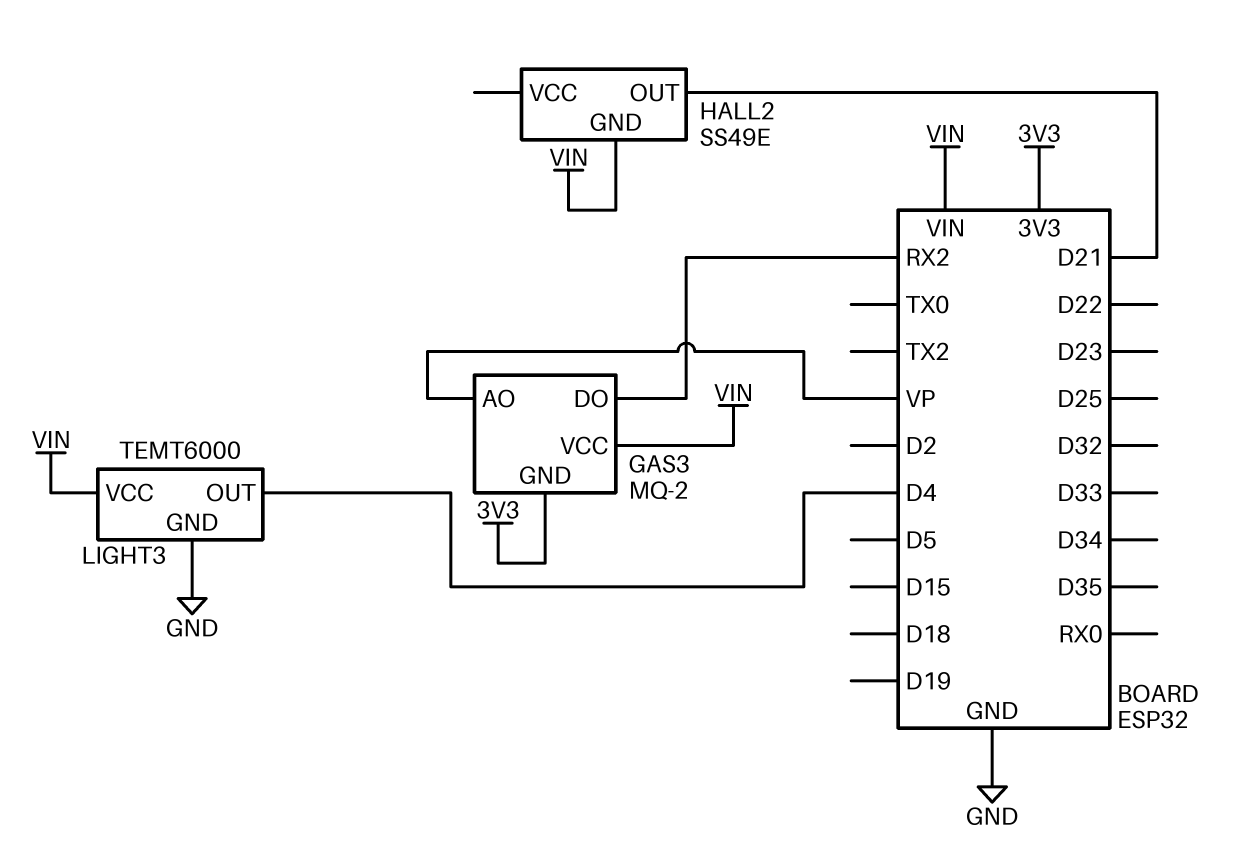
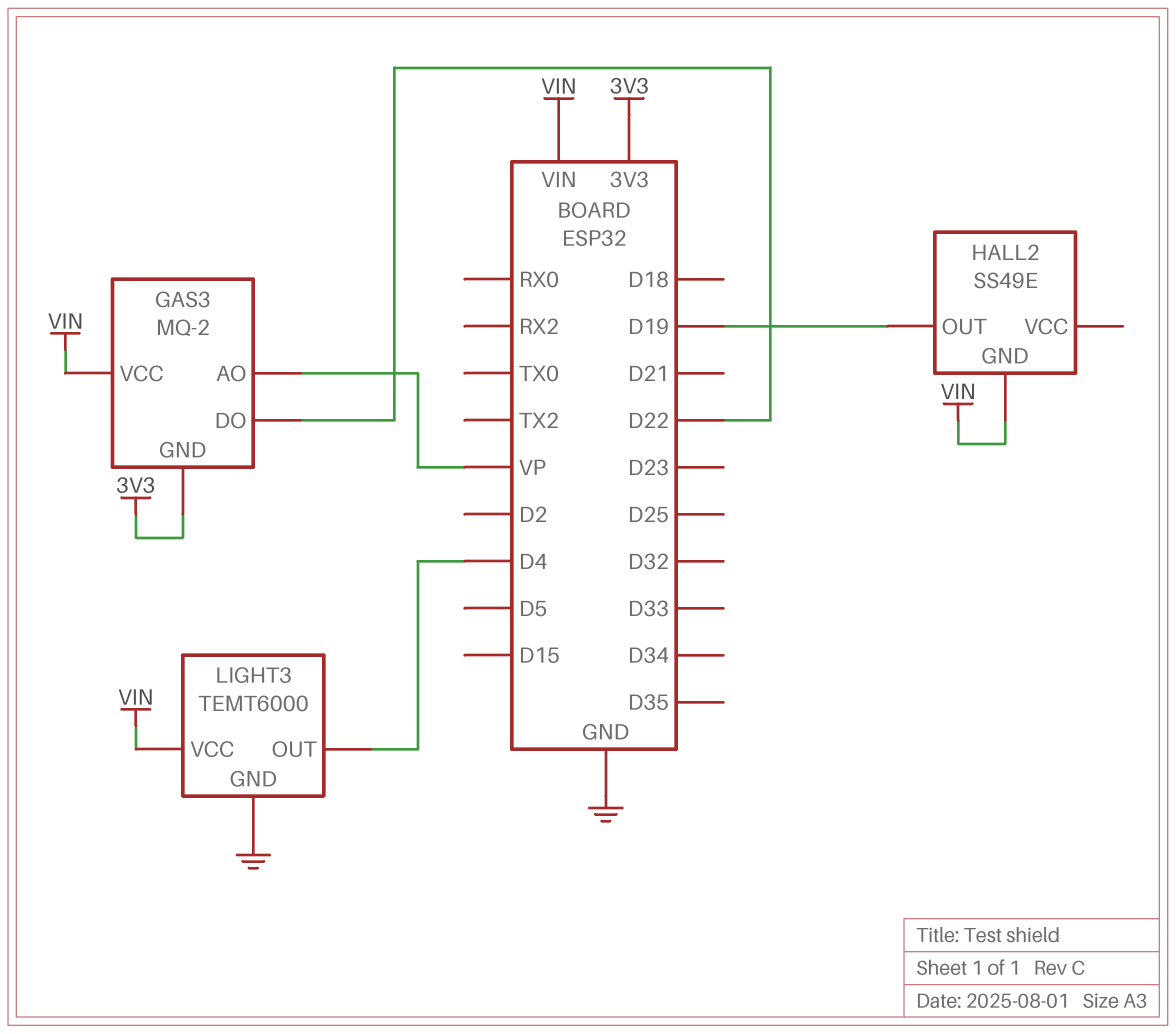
GAS3 pin DO: RX2 -> D22
HALL2 pin OUT: D21 -> D19

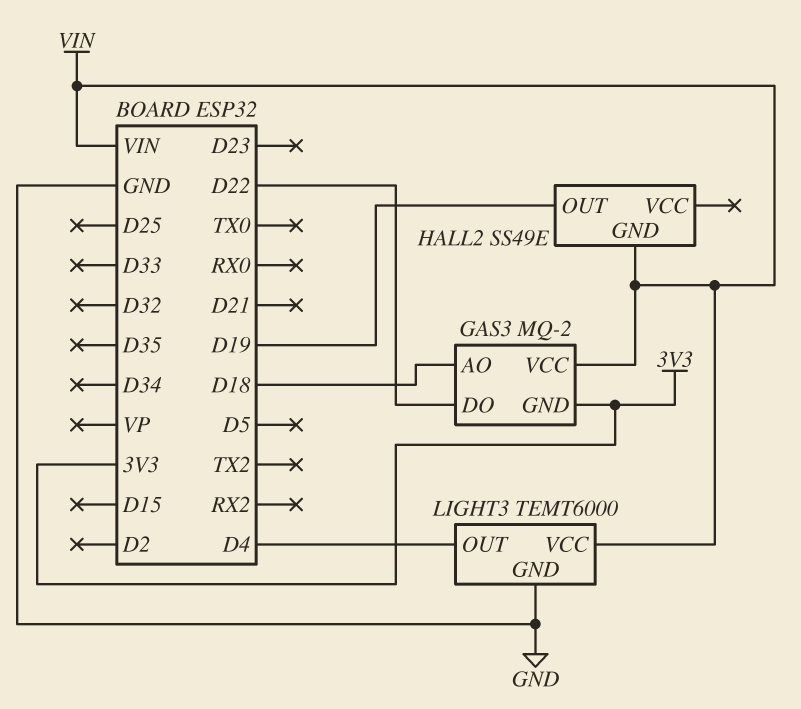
GAS3 pin AO: VP -> D18

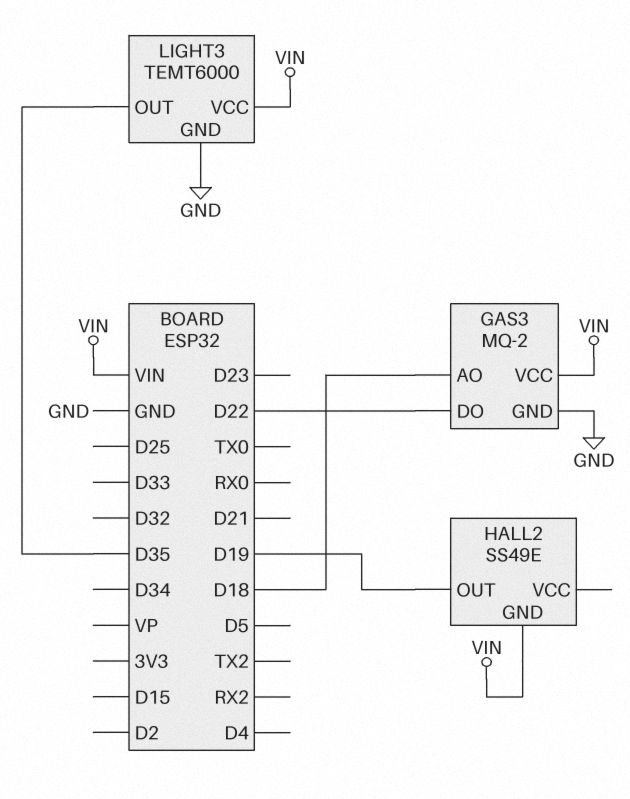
GAS3 pin GND: 3V3 -> GND
LIGHT3 pin OUT: D4 -> D35

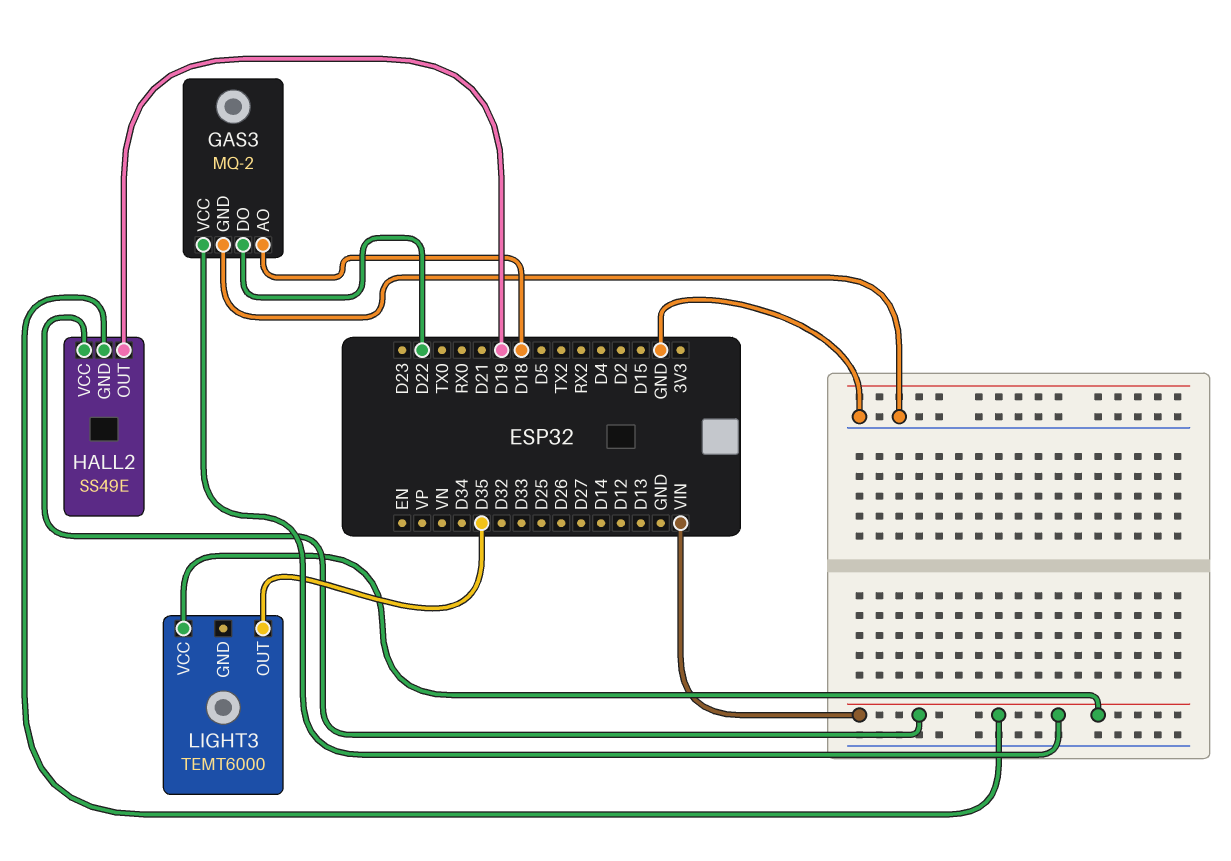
HALL2 pin VCC: none -> VIN
LIGHT3 pin GND: GND -> none

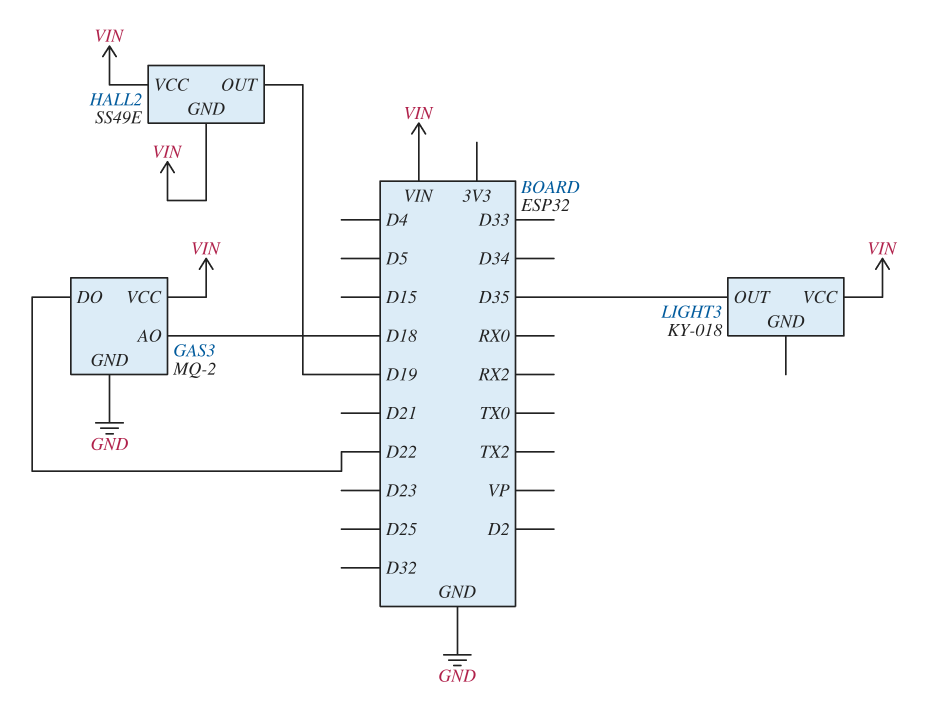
LIGHT3: TEMT6000 -> KY-018

